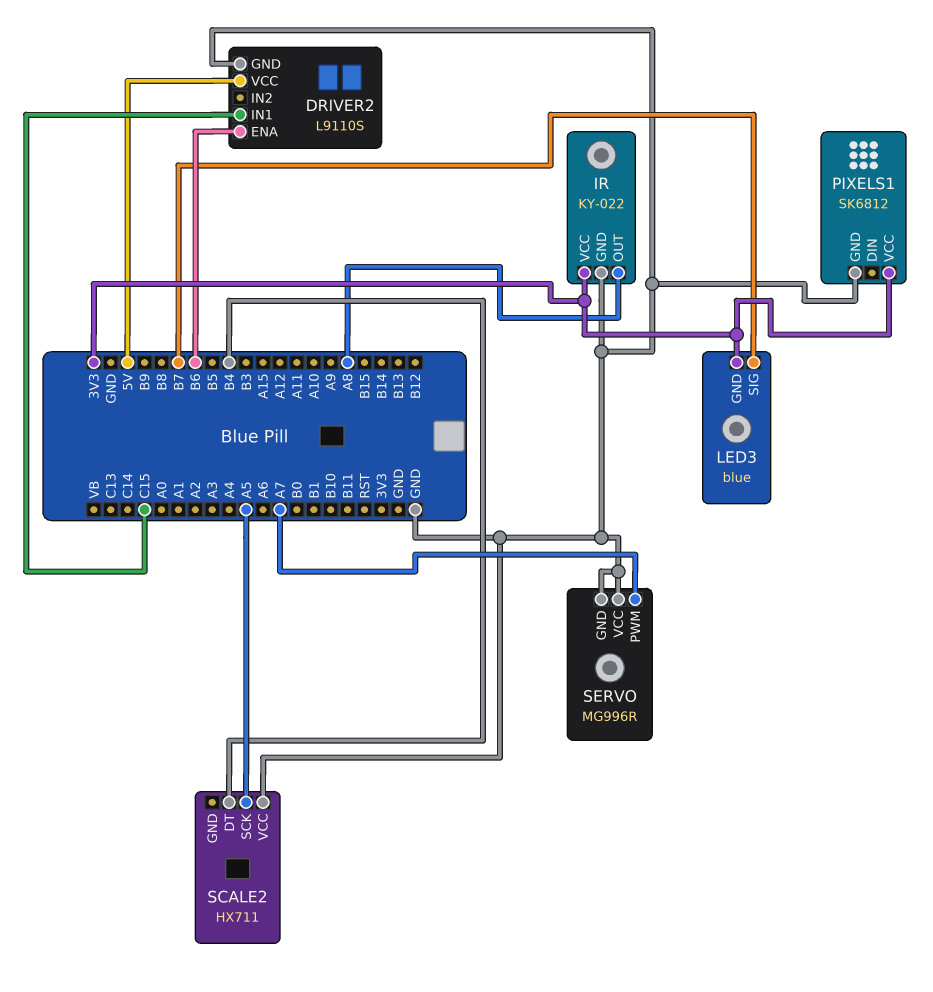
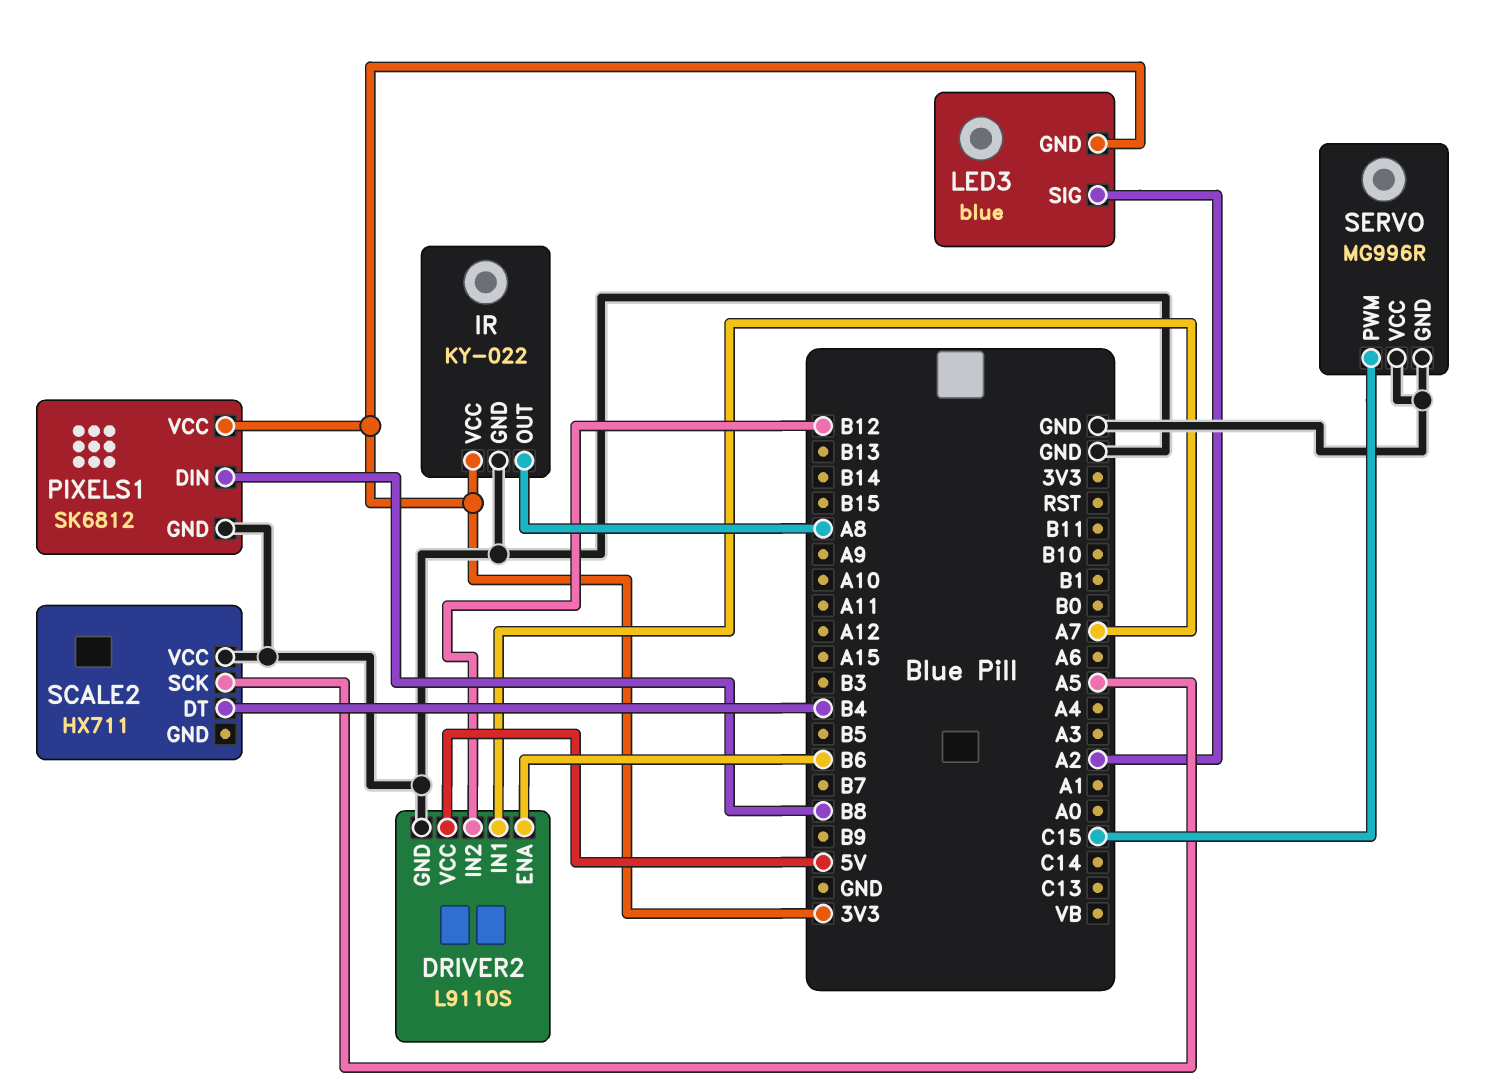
DRIVER2 pin IN1: C15 -> A7
DRIVER2 pin IN2: none -> B12
LED3 pin SIG: B7 -> A2
PIXELS1 pin DIN: none -> B8
SERVO pin PWM: A7 -> C15

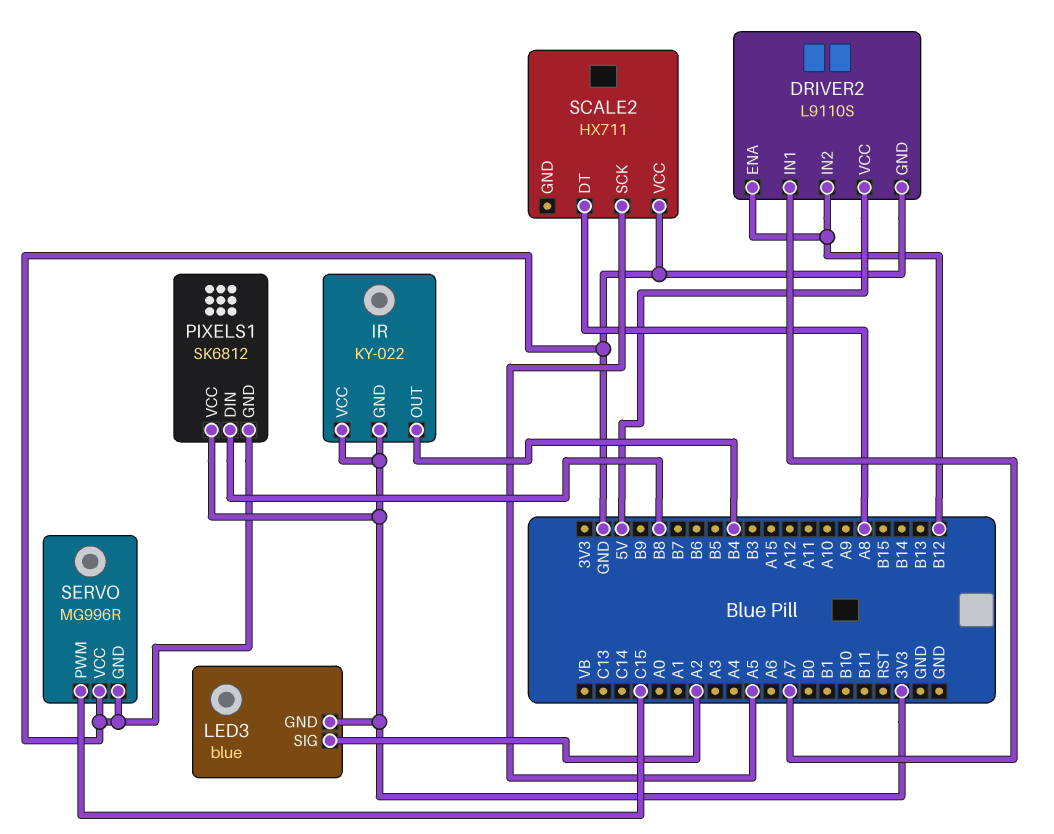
DRIVER2 pin ENA: B6 -> B12
IR pin GND: GND -> 3V3
IR pin OUT: A8 -> B4
SCALE2 pin DT: B4 -> A8

